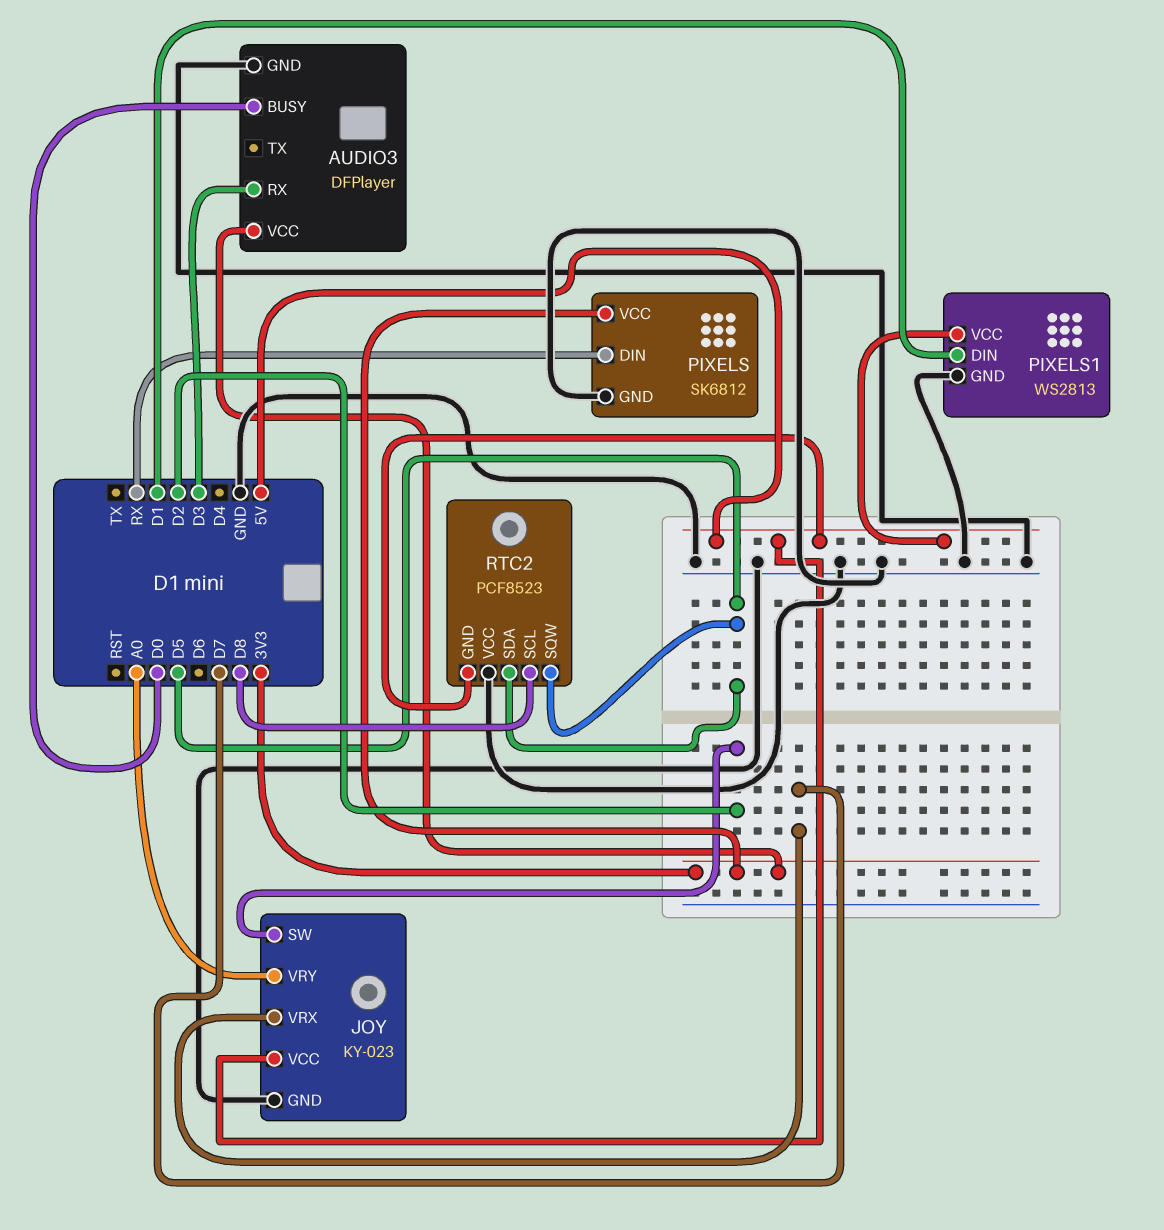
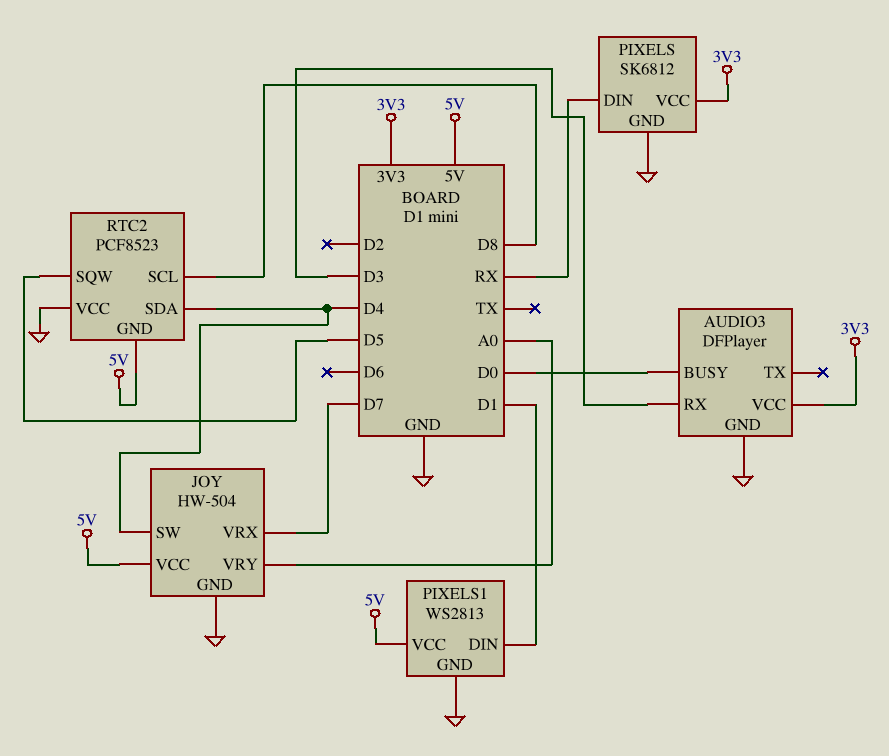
JOY: KY-023 -> HW-504
JOY pin SW: D2 -> D4
RTC2 pin SDA: D5 -> D4

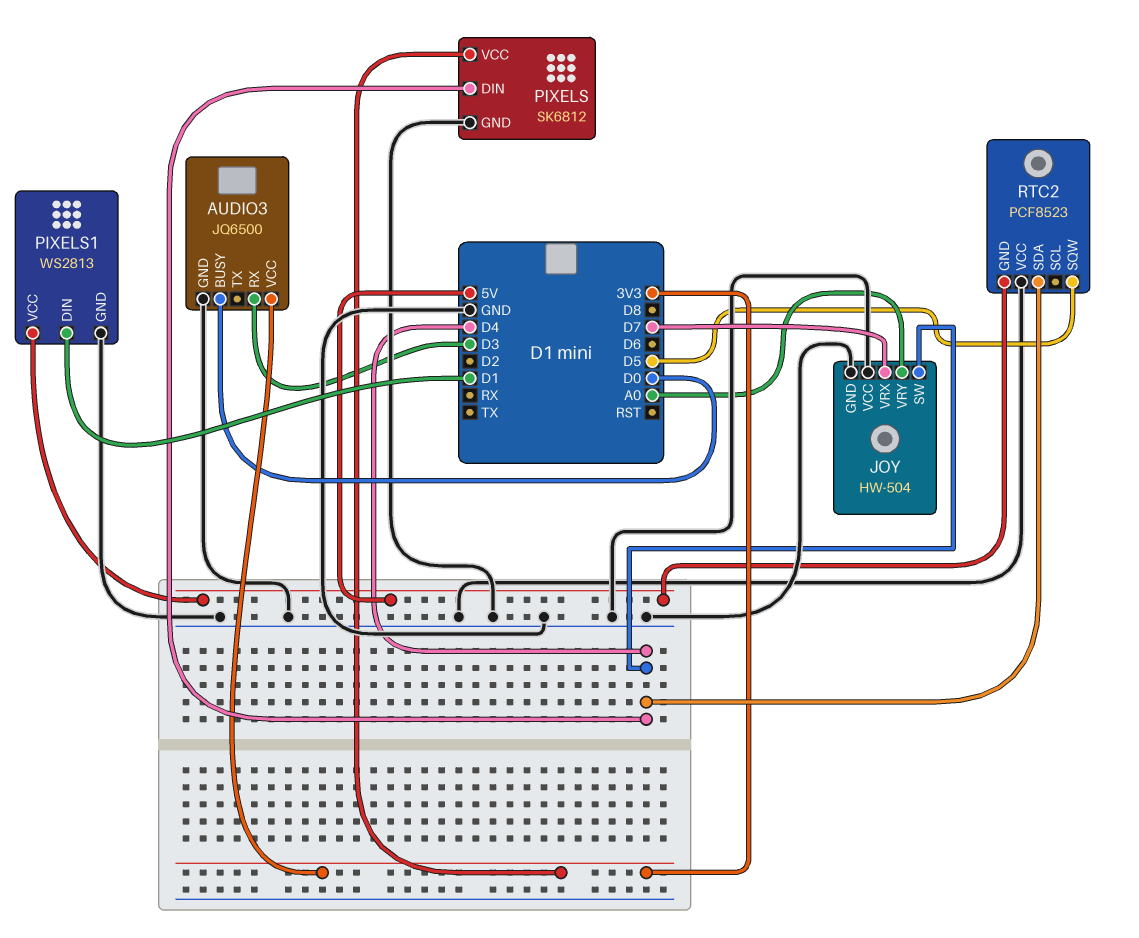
AUDIO3: DFPlayer -> JQ6500
JOY pin VCC: 5V -> GND
PIXELS pin DIN: RX -> D4
RTC2 pin SCL: D8 -> none

